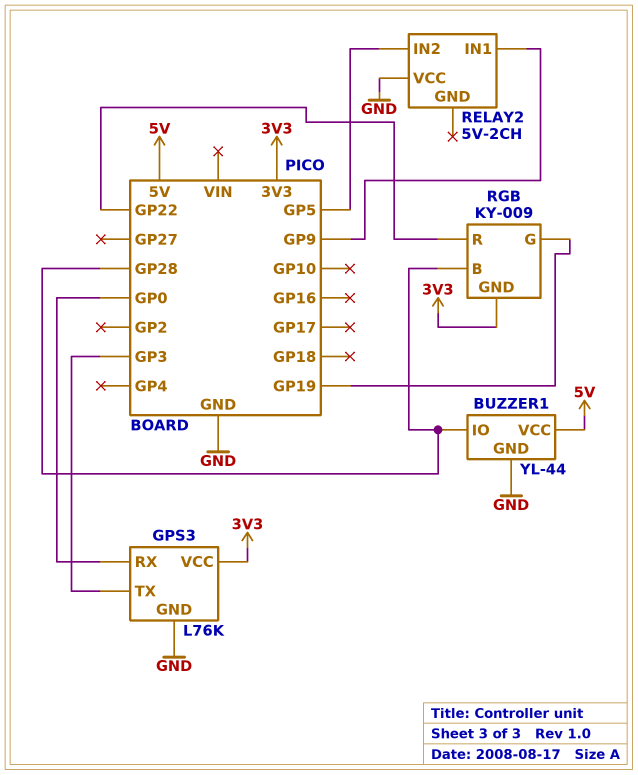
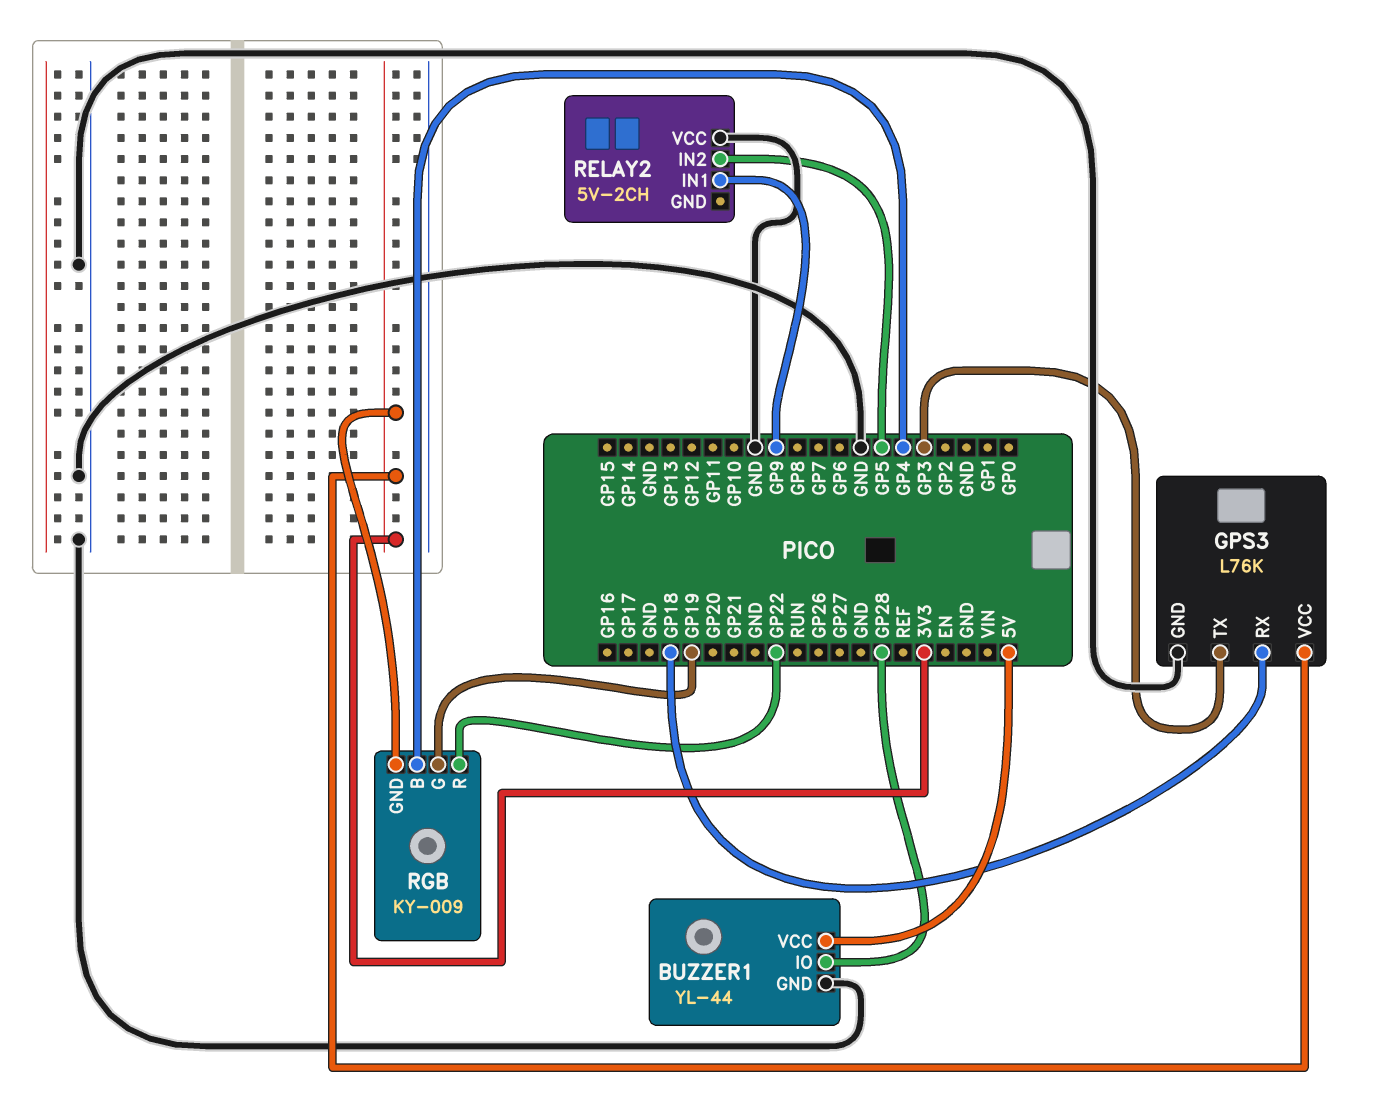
GPS3 pin RX: GP0 -> GP18
RGB pin B: GP28 -> GP4

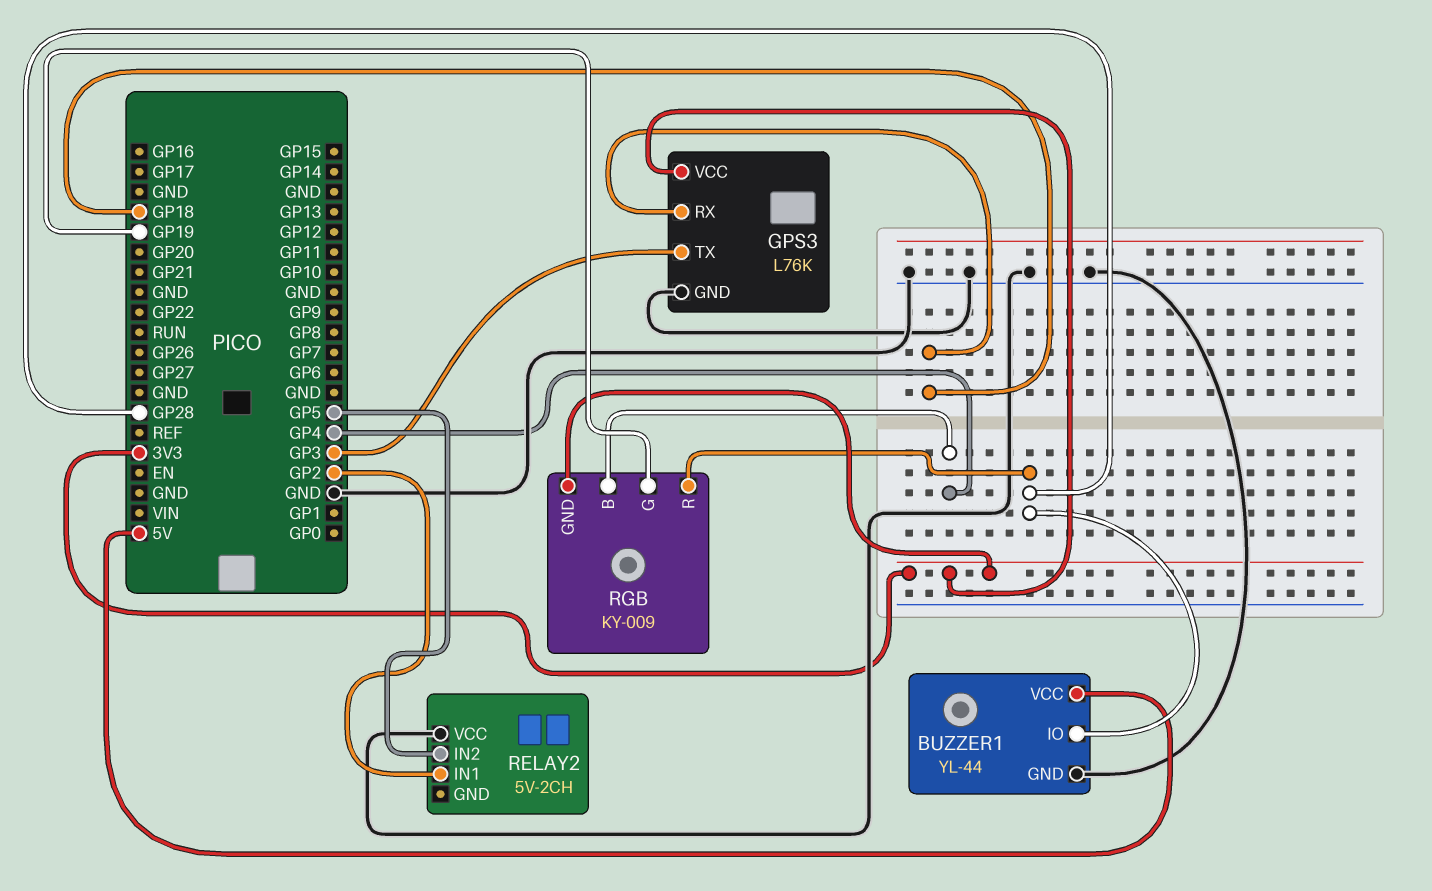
RELAY2 pin IN1: GP9 -> GP2
RGB pin R: GP22 -> GP28

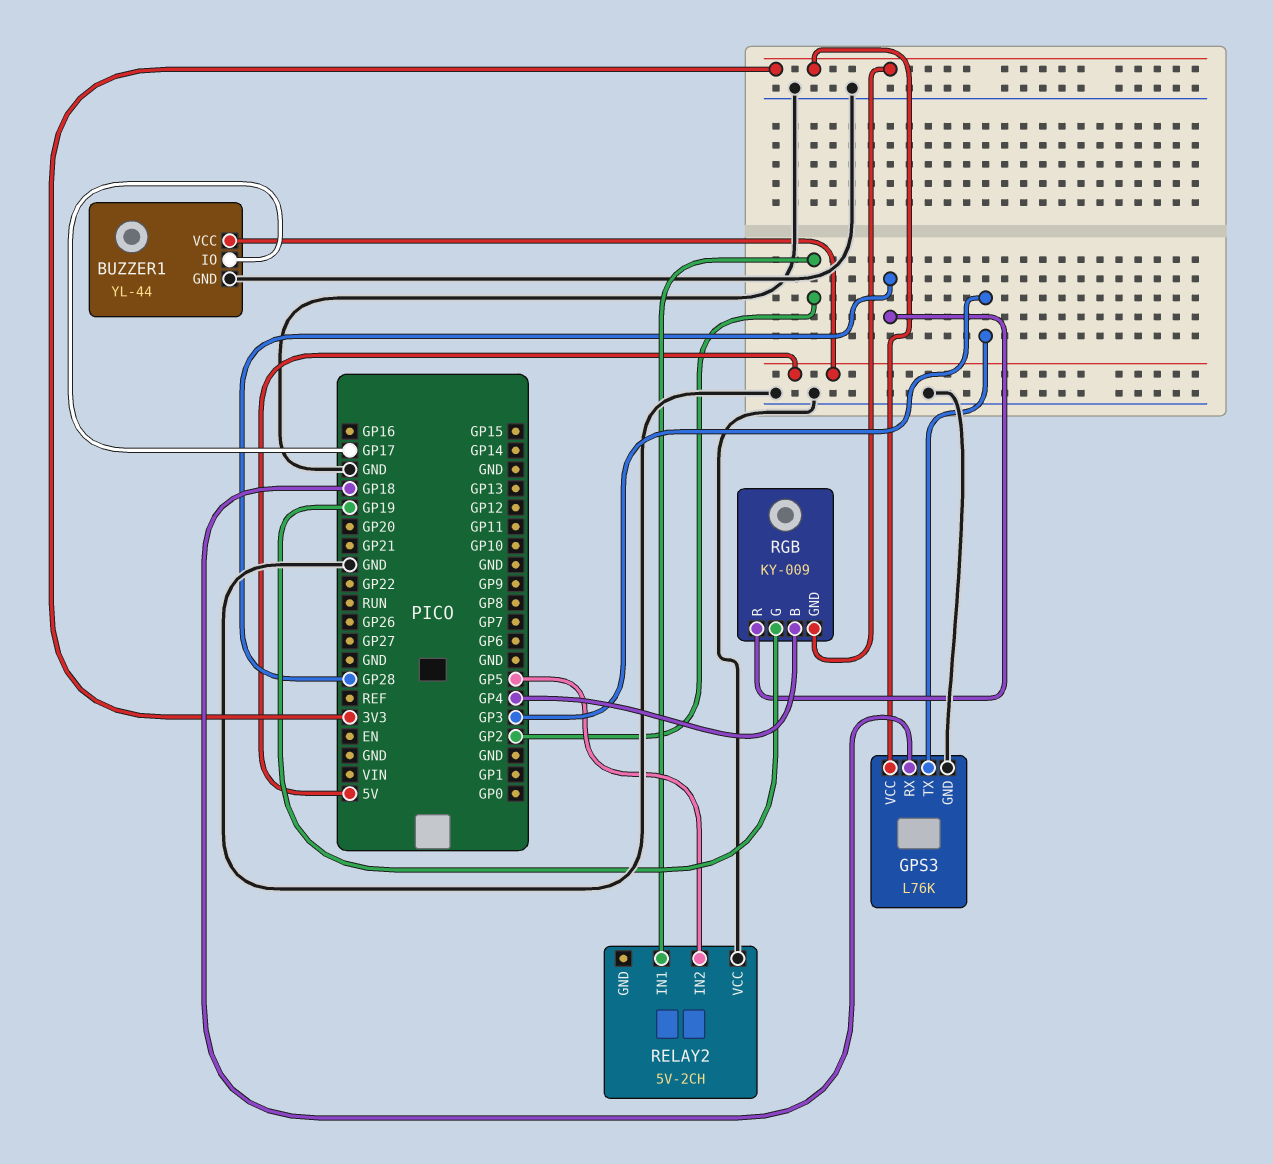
BUZZER1 pin IO: GP28 -> GP17

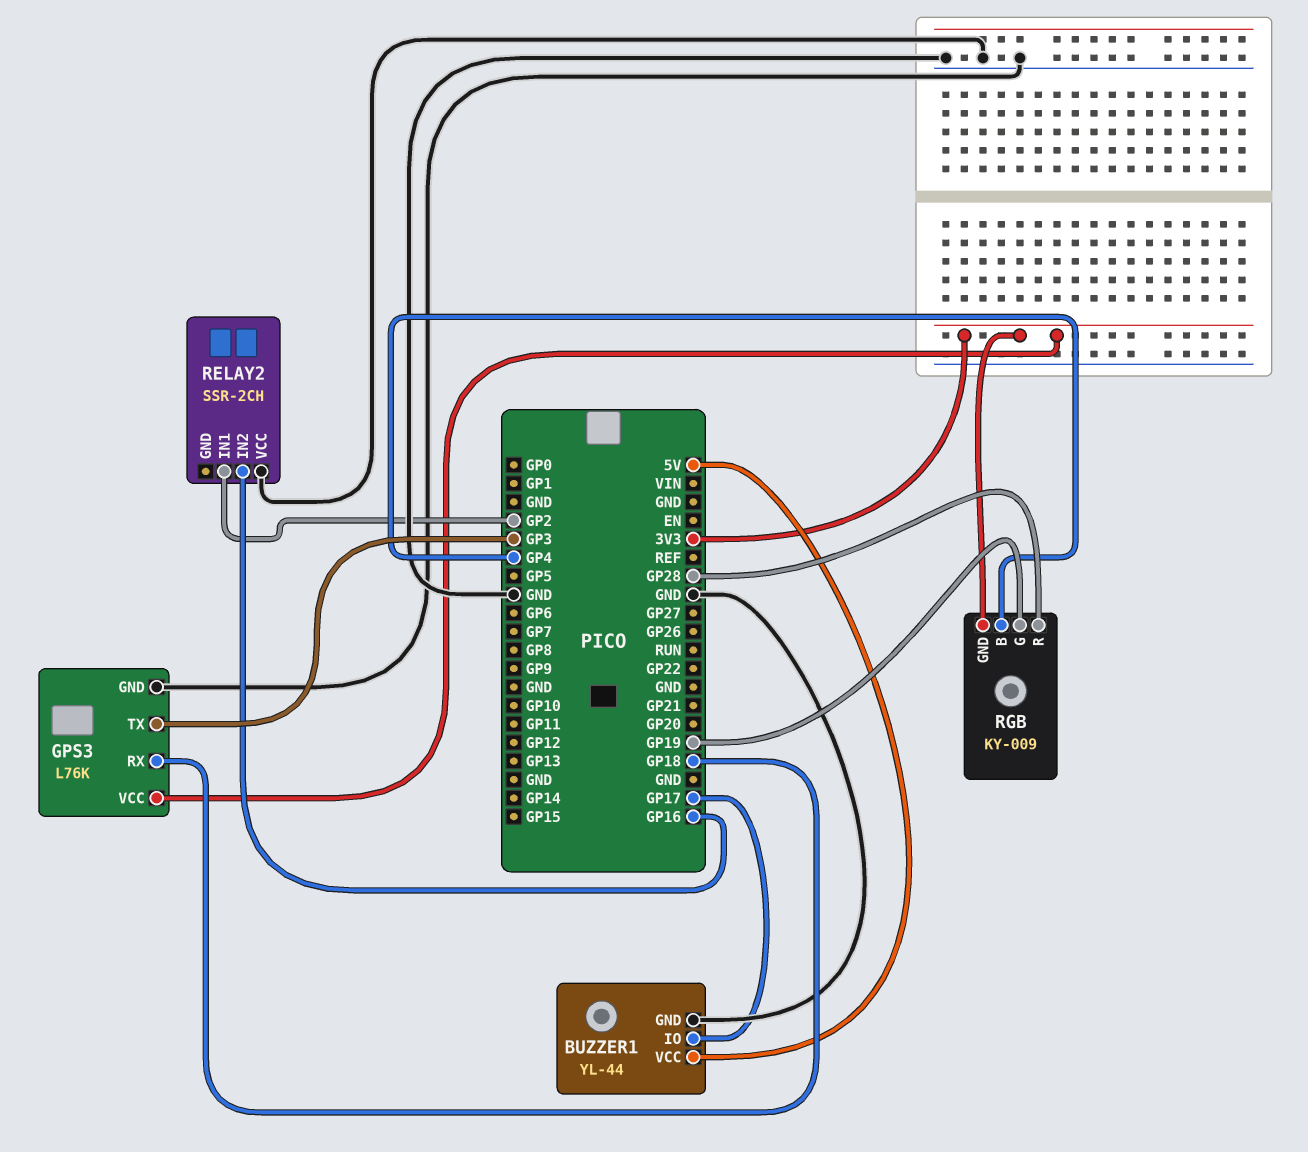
RELAY2: 5V-2CH -> SSR-2CH
RELAY2 pin IN2: GP5 -> GP16

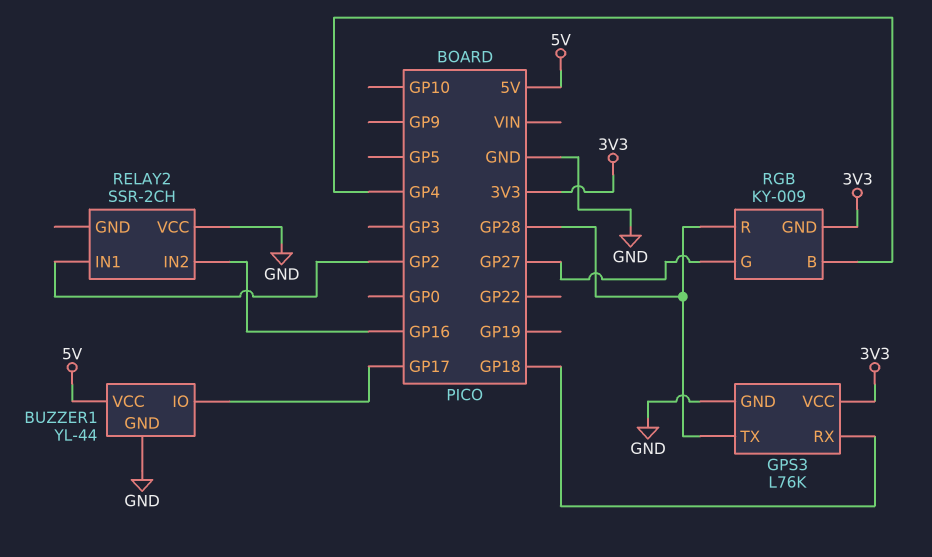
GPS3 pin TX: GP3 -> GP28
RGB pin G: GP19 -> GP27

